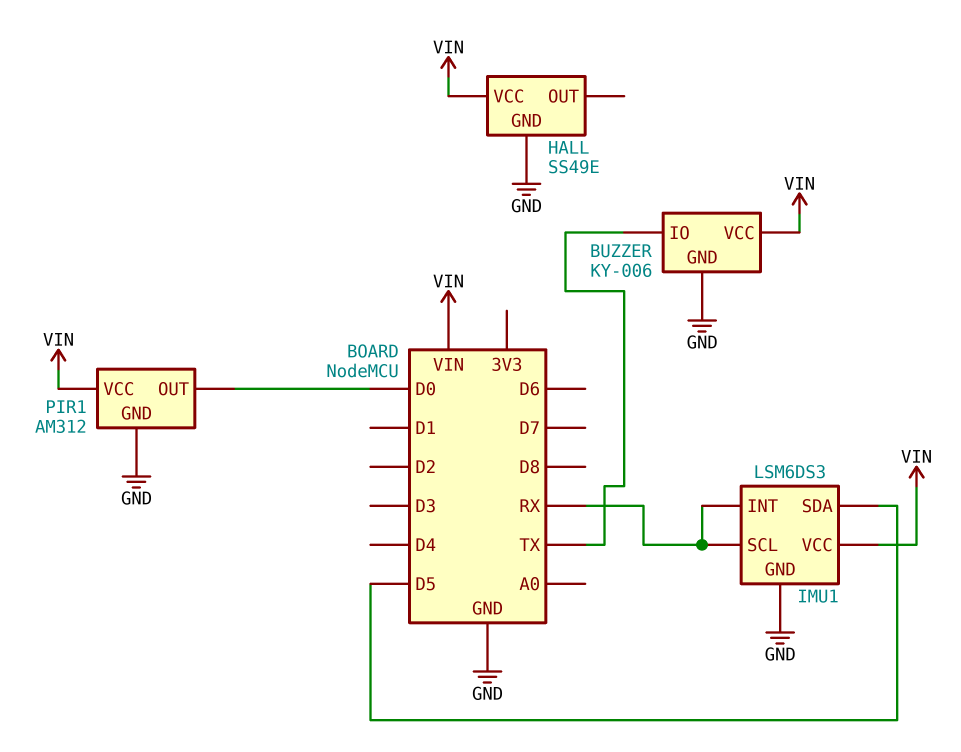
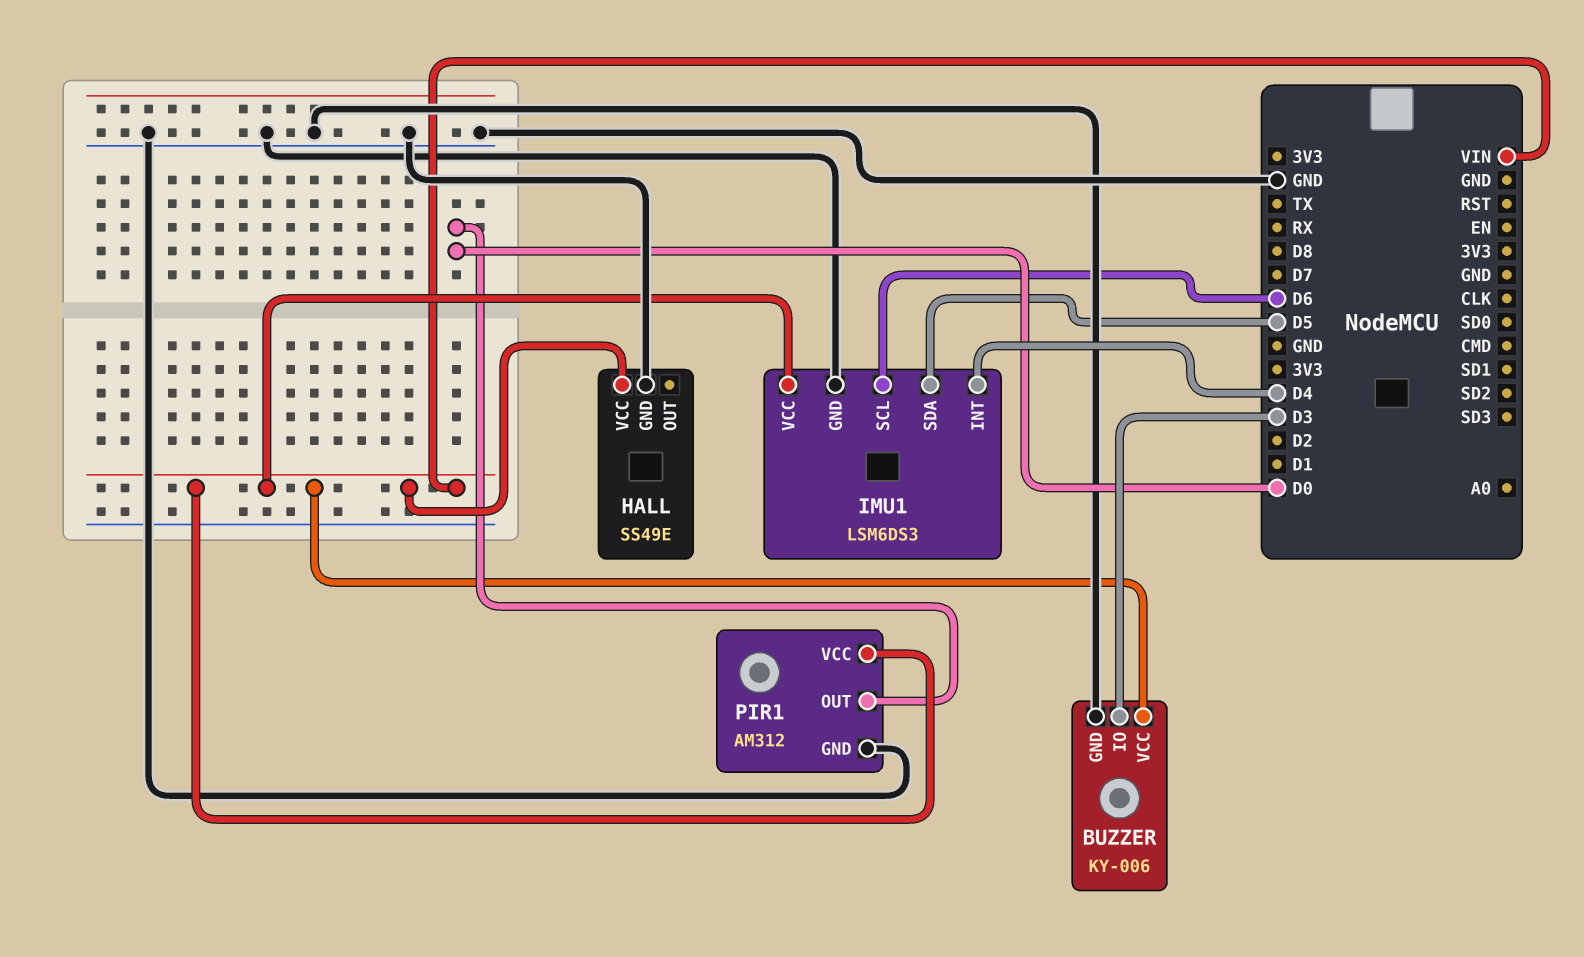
BUZZER pin IO: TX -> D3
IMU1 pin INT: RX -> D4
IMU1 pin SCL: RX -> D6

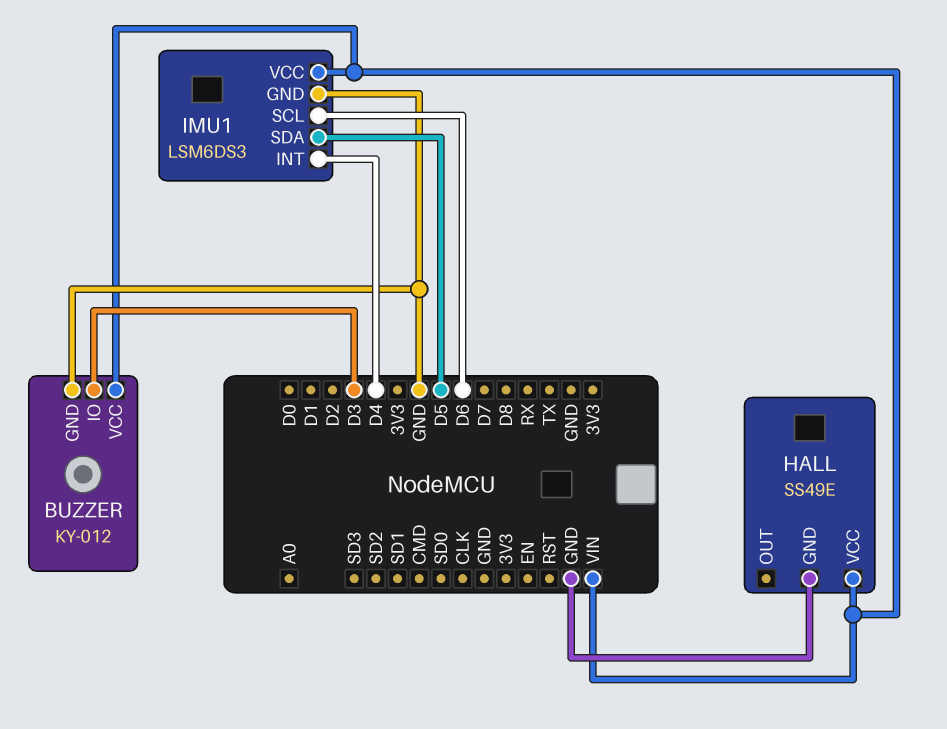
BUZZER: KY-006 -> KY-012
PIR1: AM312 -> none
PIR1 pin GND: GND -> none
PIR1 pin OUT: D0 -> none
PIR1 pin VCC: VIN -> none

